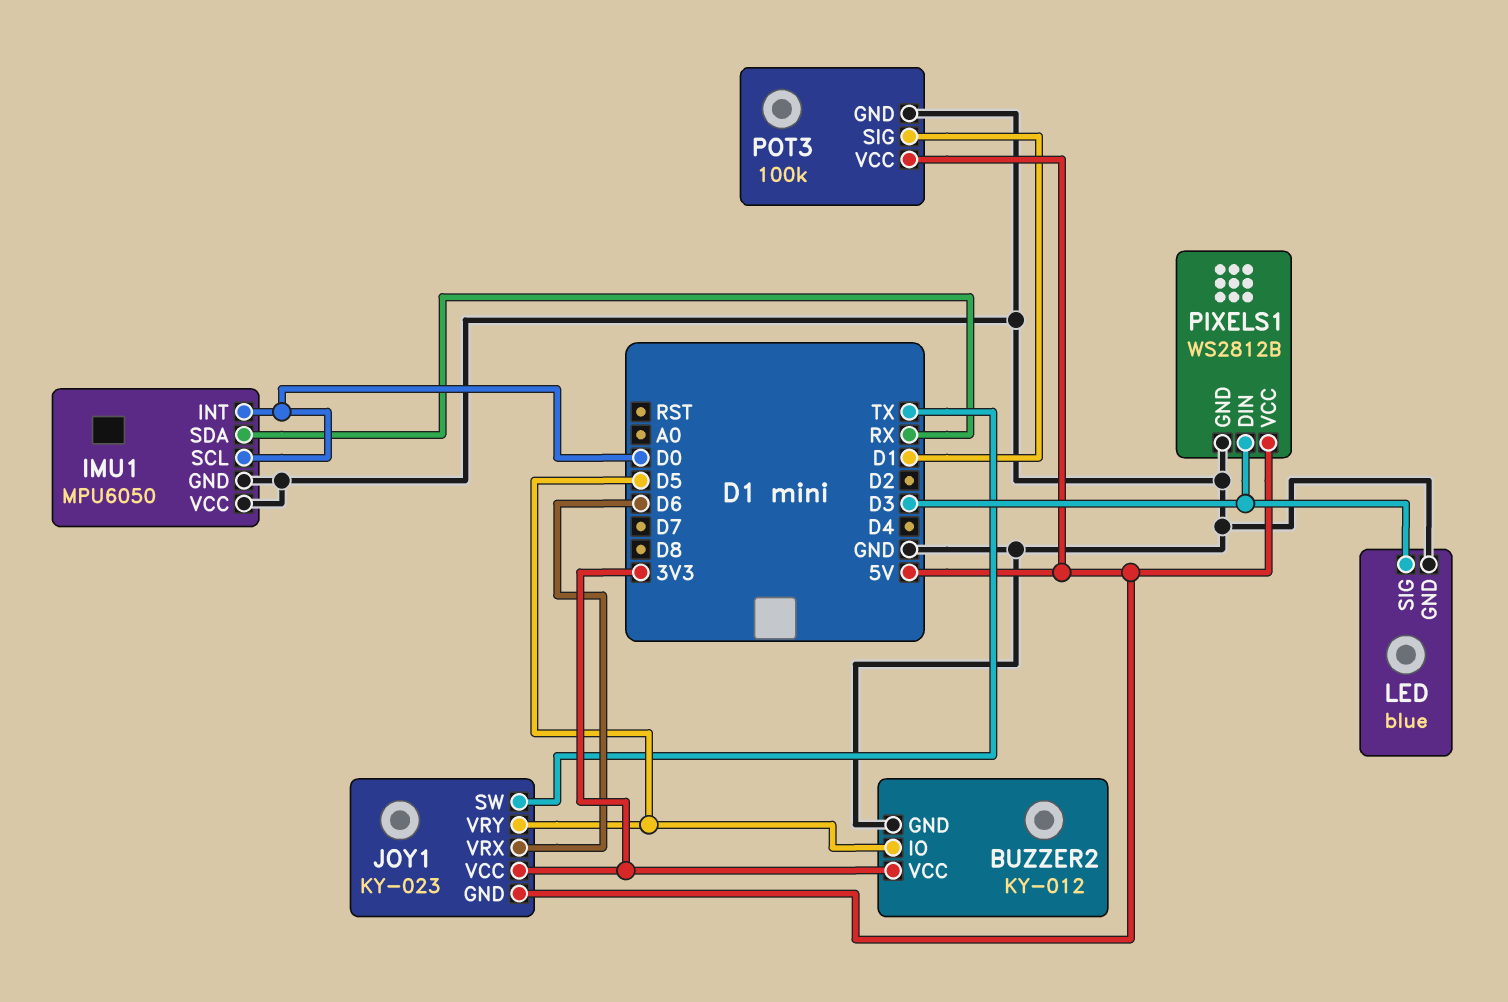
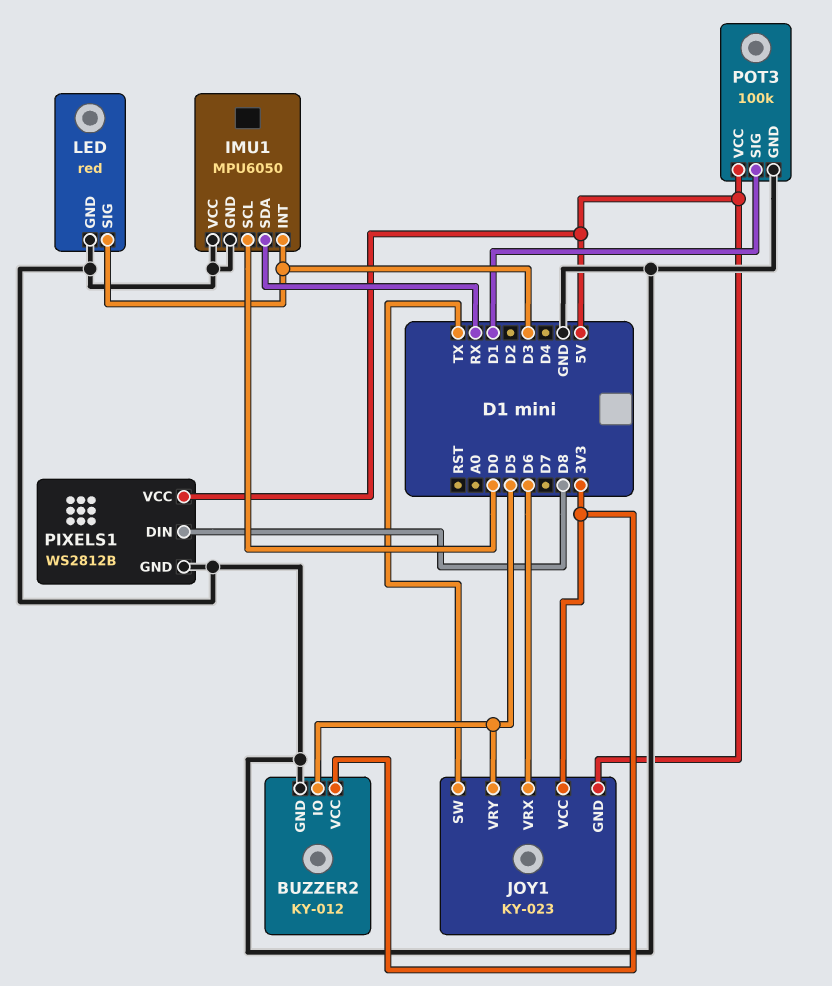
IMU1 pin INT: D0 -> D3
LED: blue -> red
PIXELS1 pin DIN: D3 -> D8

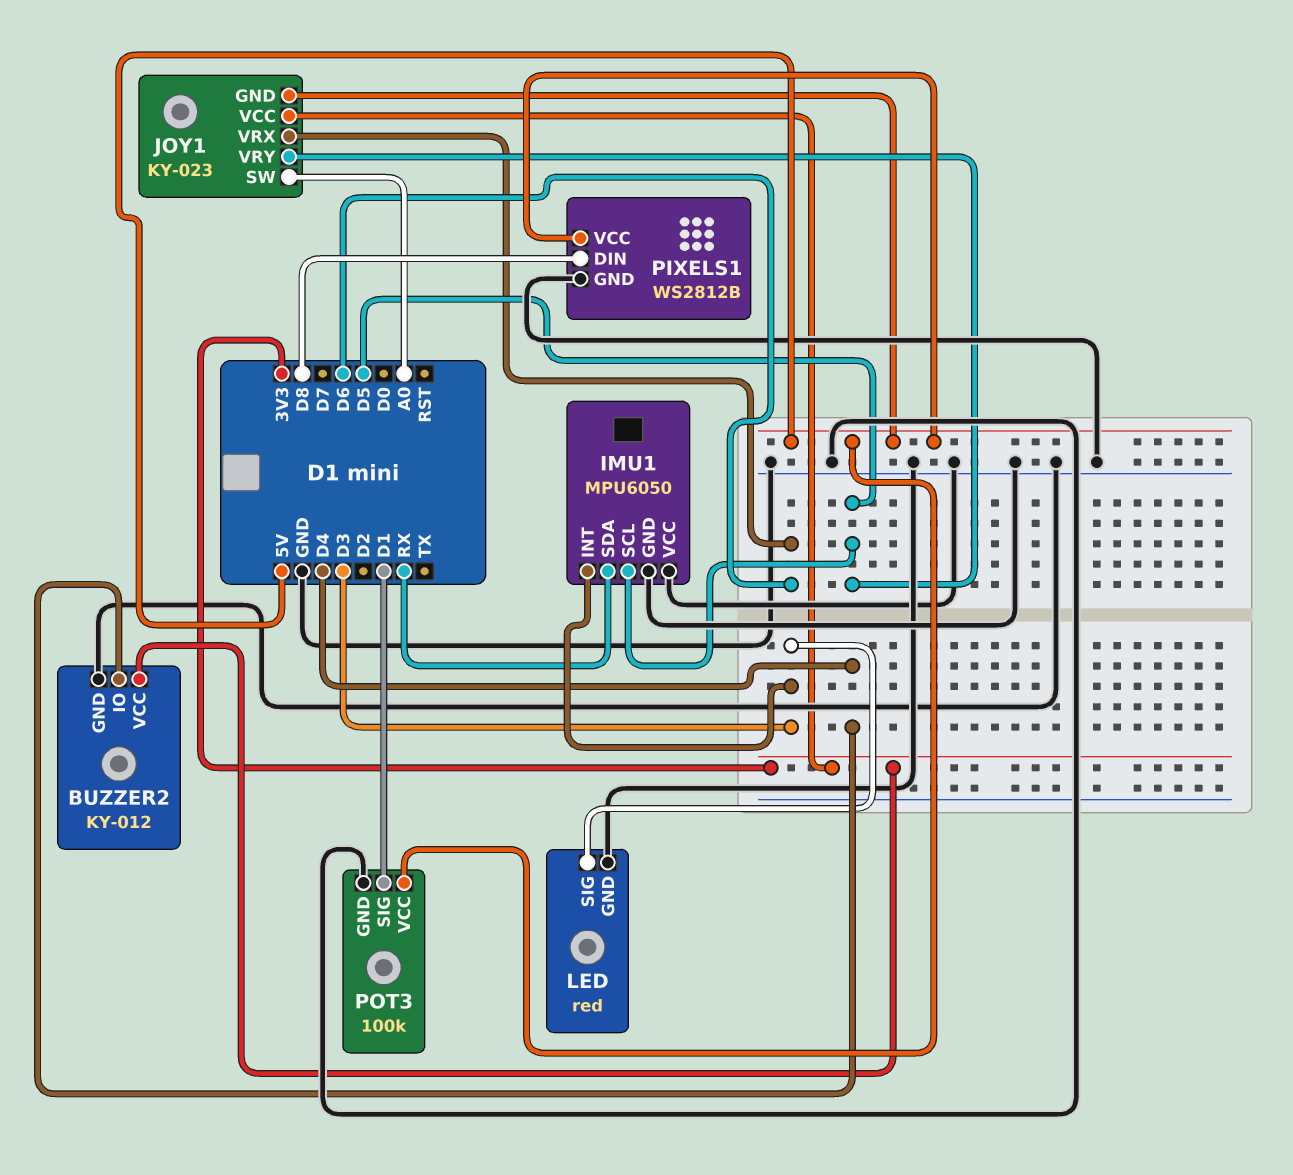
BUZZER2 pin IO: D5 -> D4
IMU1 pin SCL: D0 -> D5
JOY1 pin SW: TX -> A0

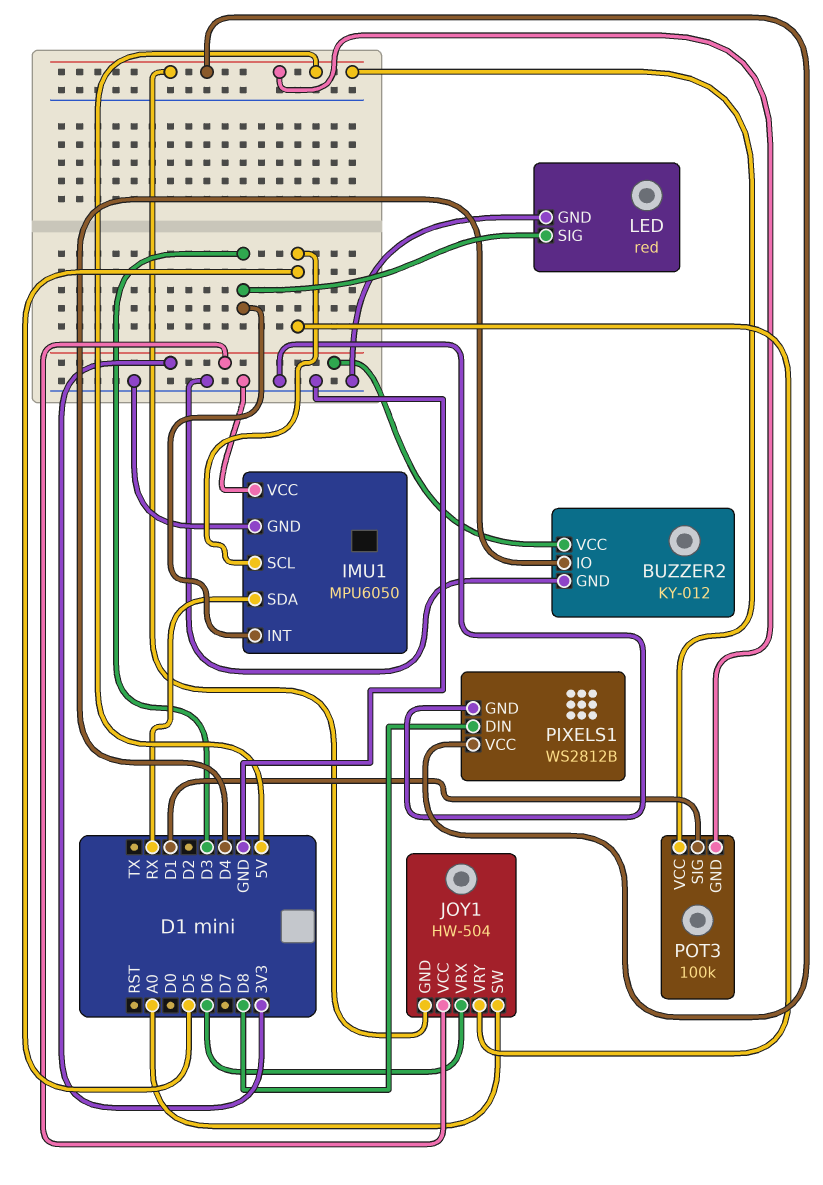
JOY1: KY-023 -> HW-504
POT3 pin GND: GND -> 5V

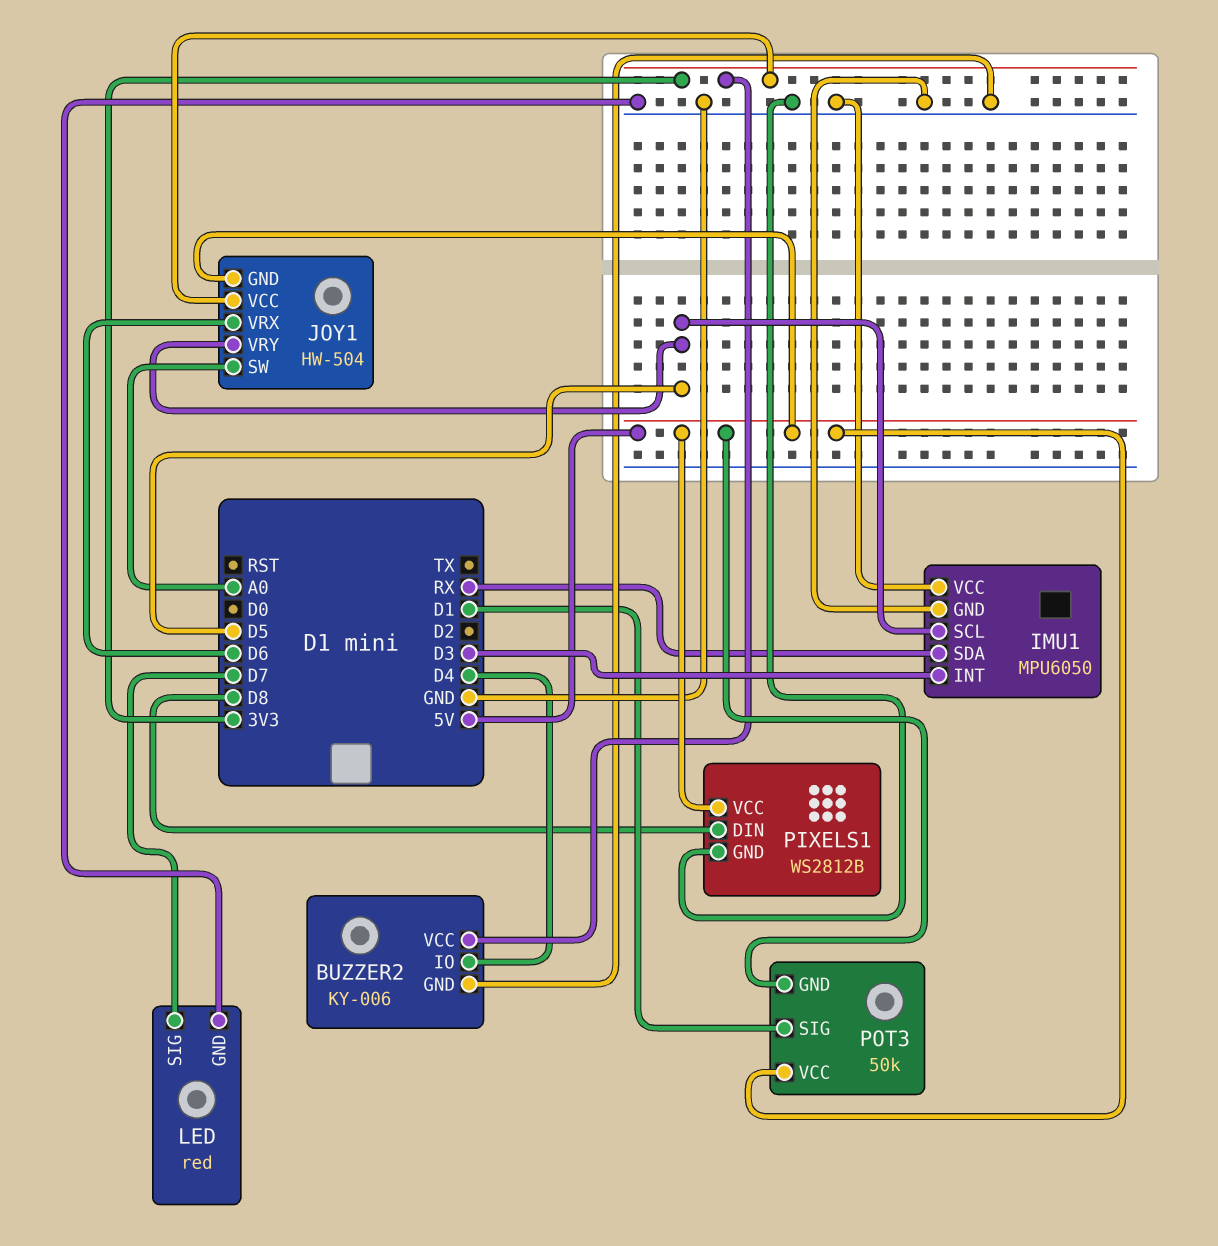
BUZZER2: KY-012 -> KY-006
LED pin SIG: D3 -> D7
POT3: 100k -> 50k

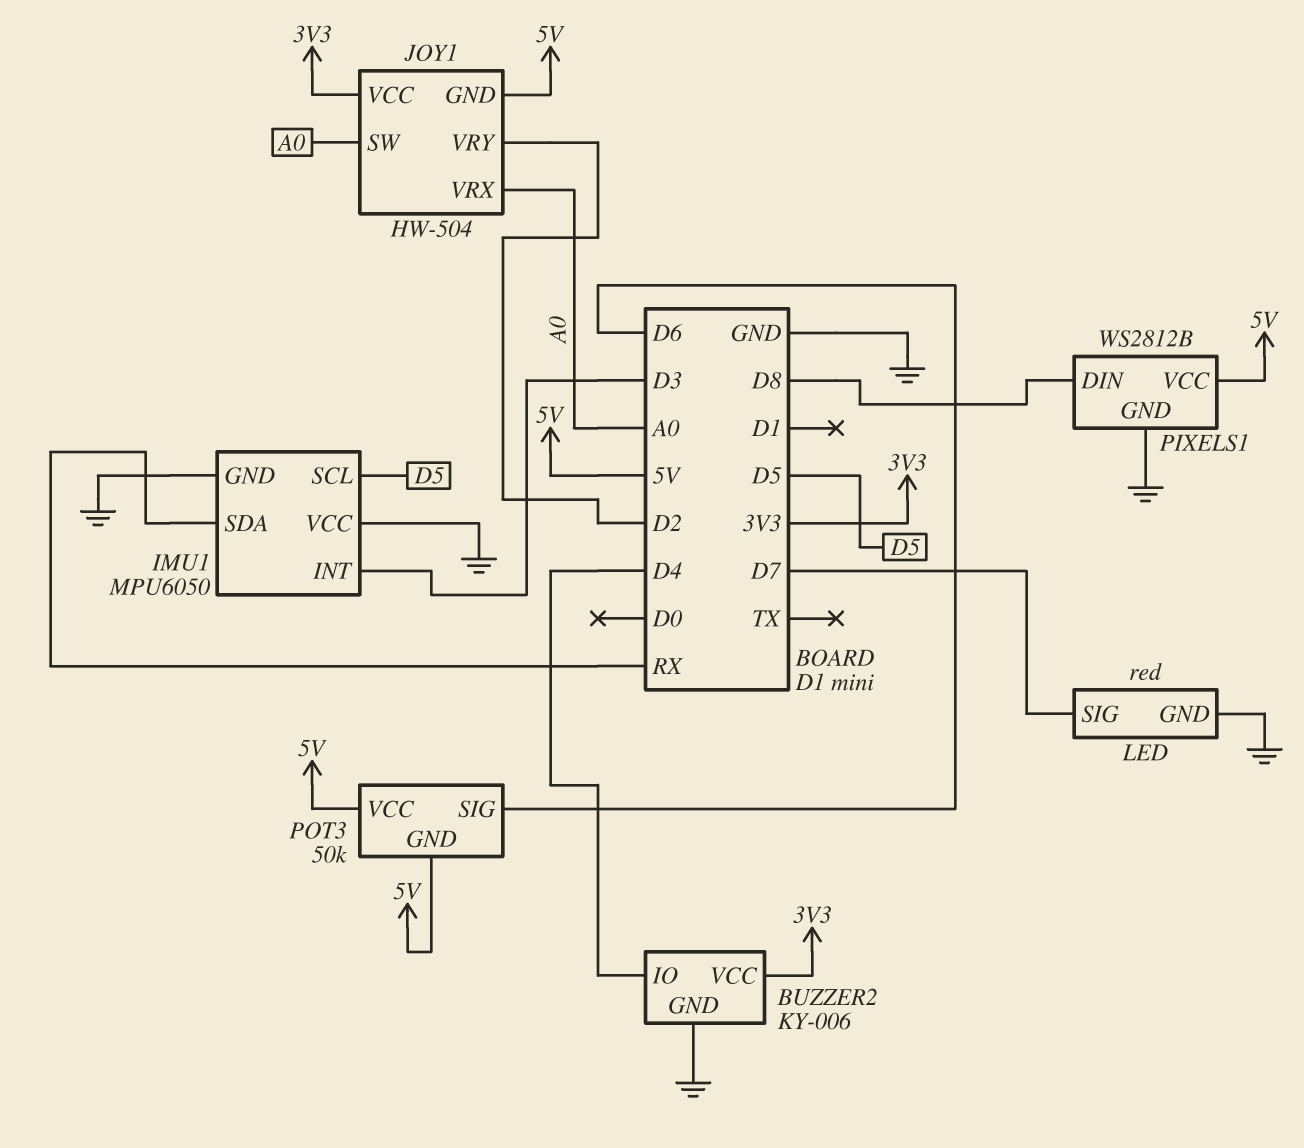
JOY1 pin VRX: D6 -> A0
JOY1 pin VRY: D5 -> D2
POT3 pin SIG: D1 -> D6

